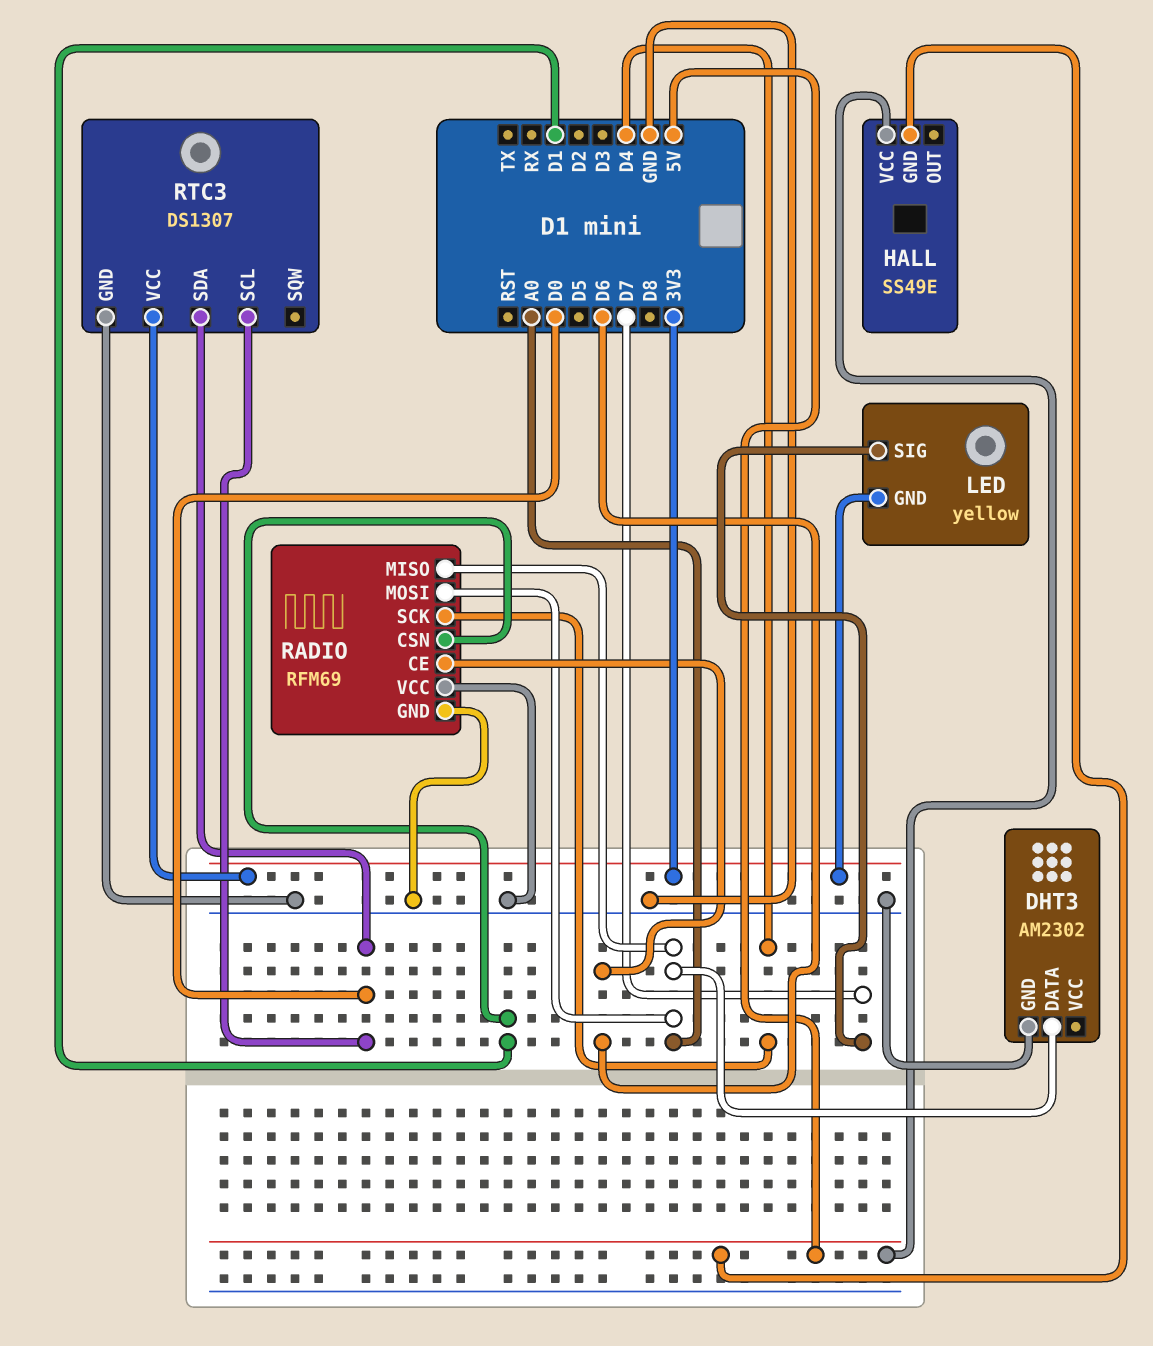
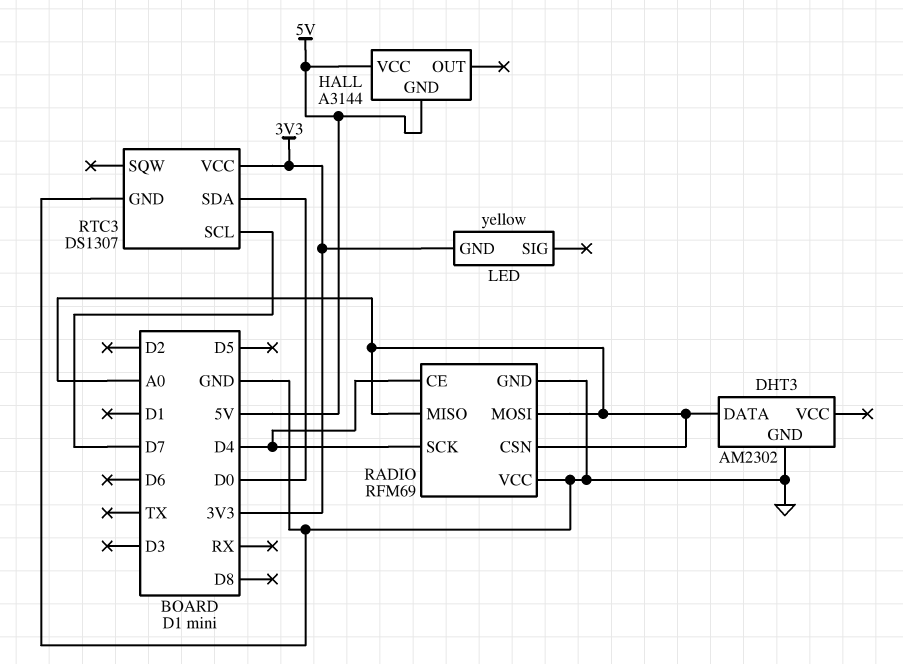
HALL: SS49E -> A3144
LED pin SIG: D7 -> none
RADIO pin CE: D6 -> D4
RADIO pin CSN: D1 -> A0
RTC3 pin SCL: D0 -> D7

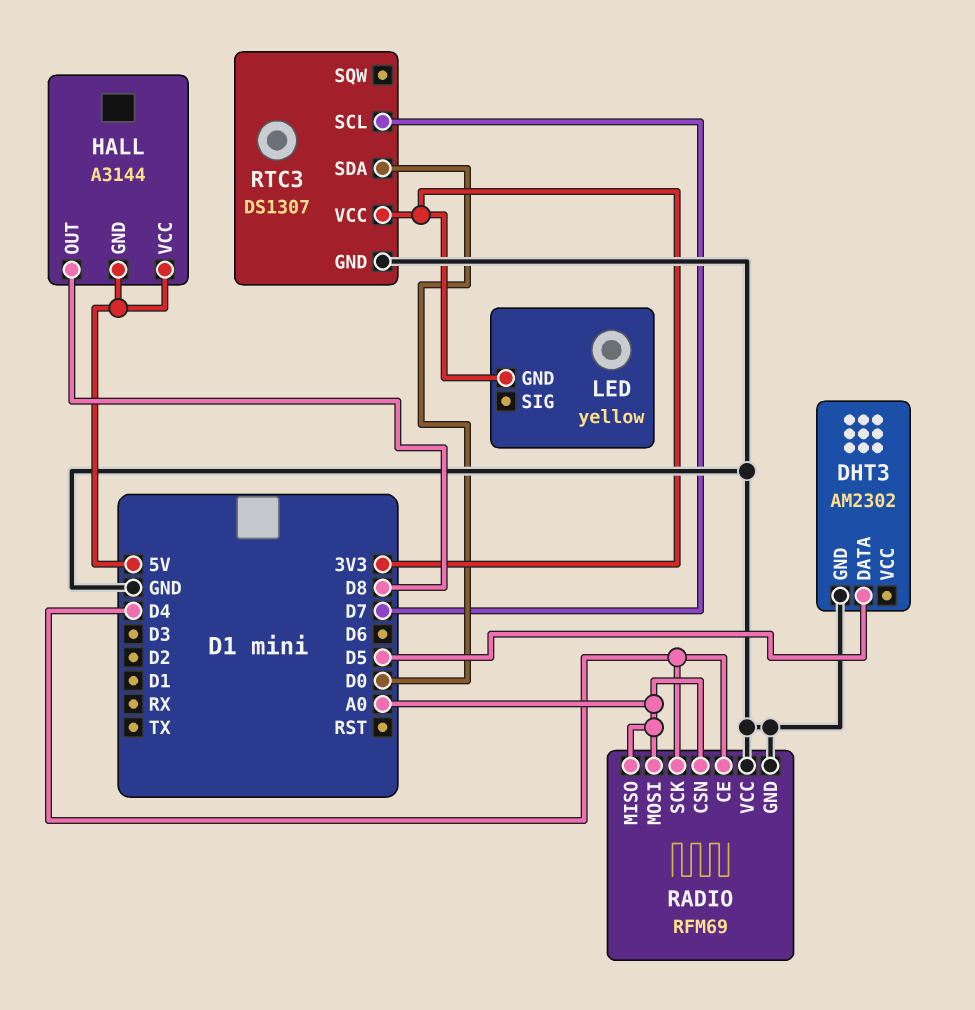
DHT3 pin DATA: A0 -> D5
HALL pin OUT: none -> D8

